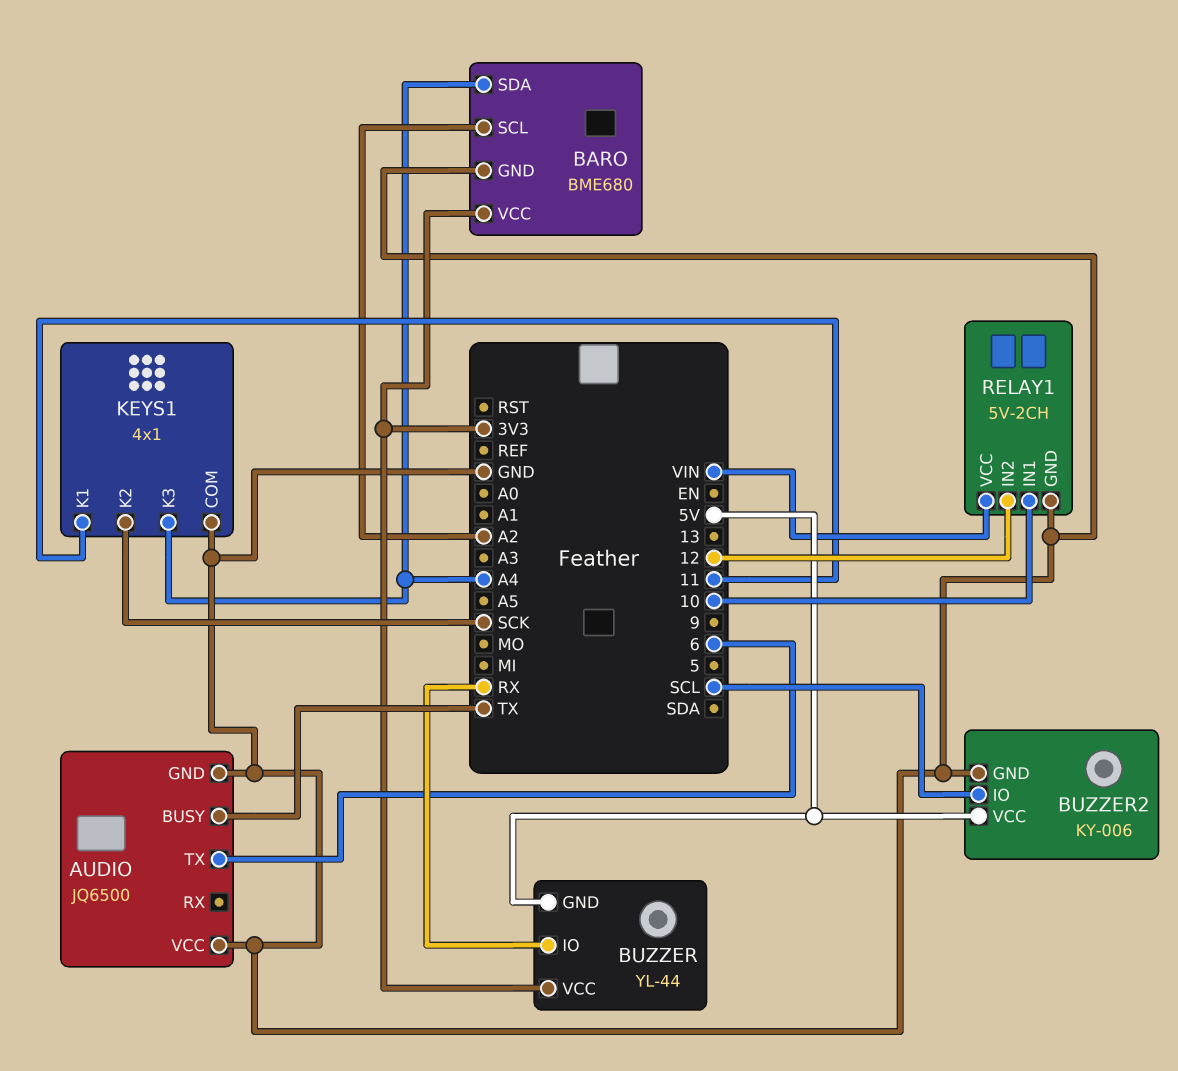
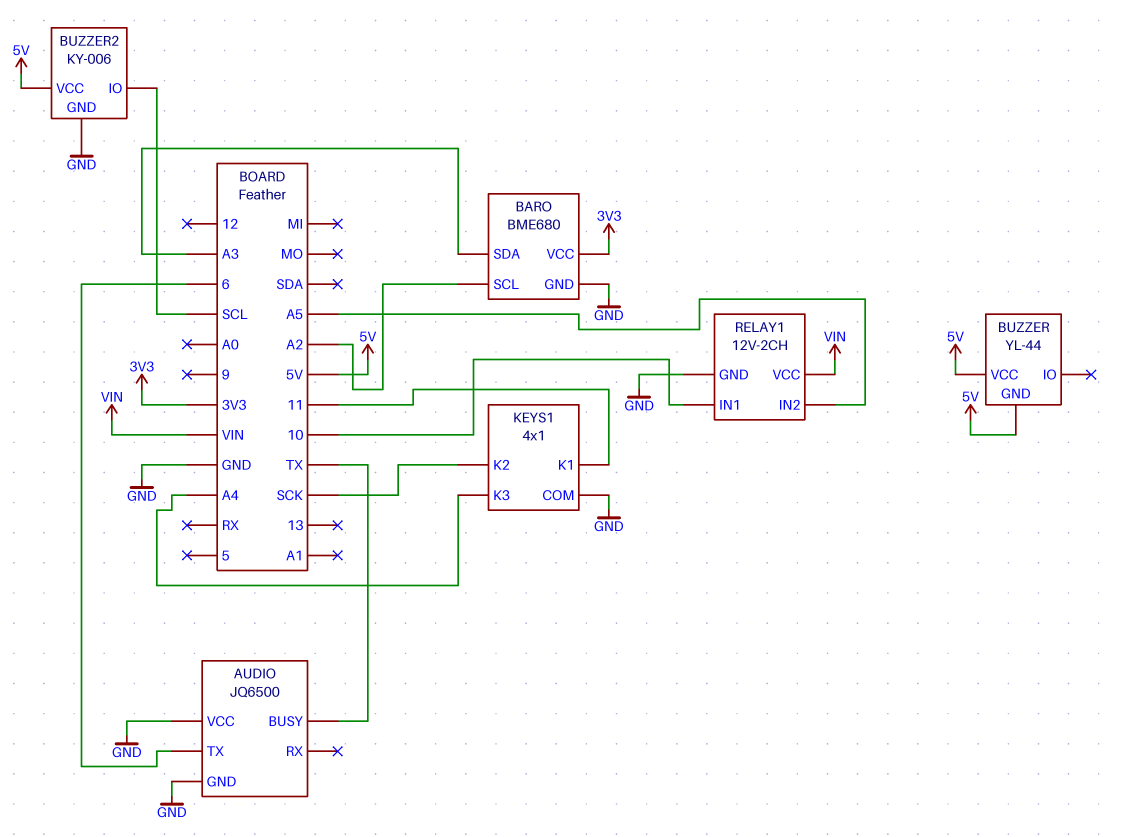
BARO pin SDA: A4 -> A3
BUZZER pin IO: RX -> none
BUZZER pin VCC: 3V3 -> 5V
RELAY1: 5V-2CH -> 12V-2CH
RELAY1 pin IN2: 12 -> A5

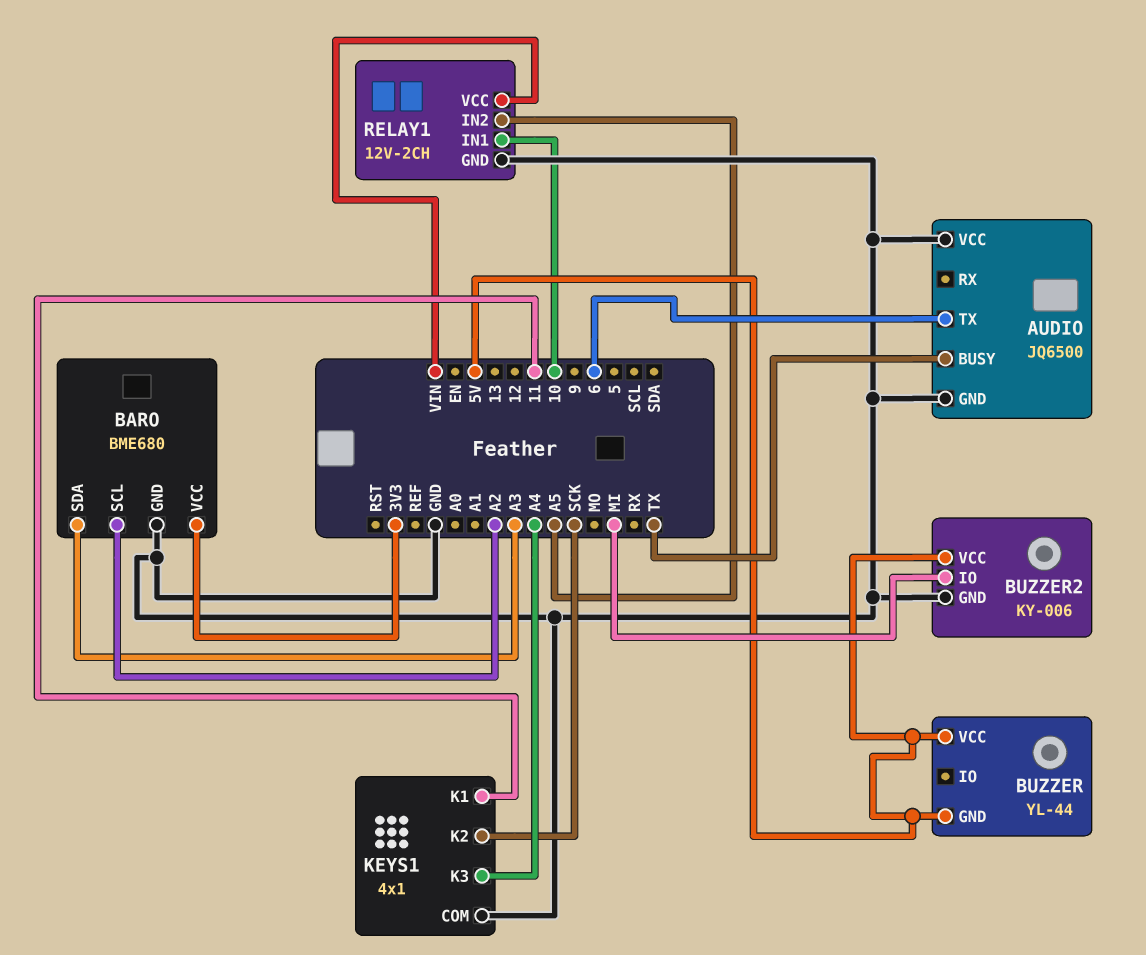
BUZZER2 pin IO: SCL -> MI

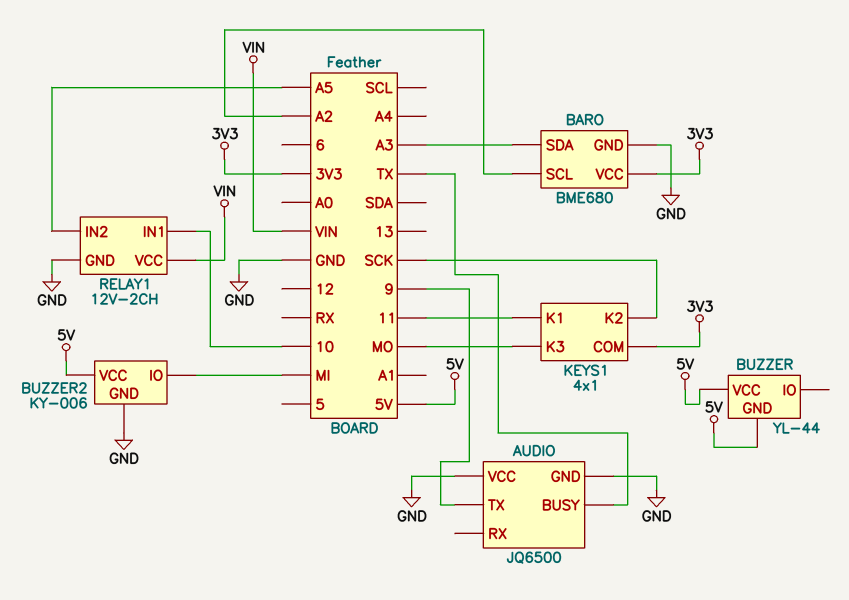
AUDIO pin TX: 6 -> 9
KEYS1 pin COM: GND -> 3V3
KEYS1 pin K3: A4 -> MO

